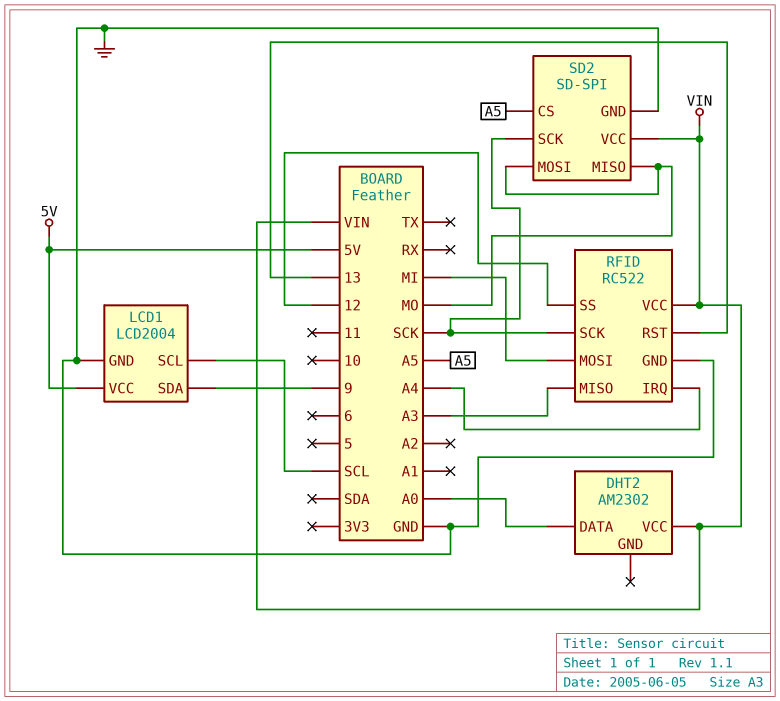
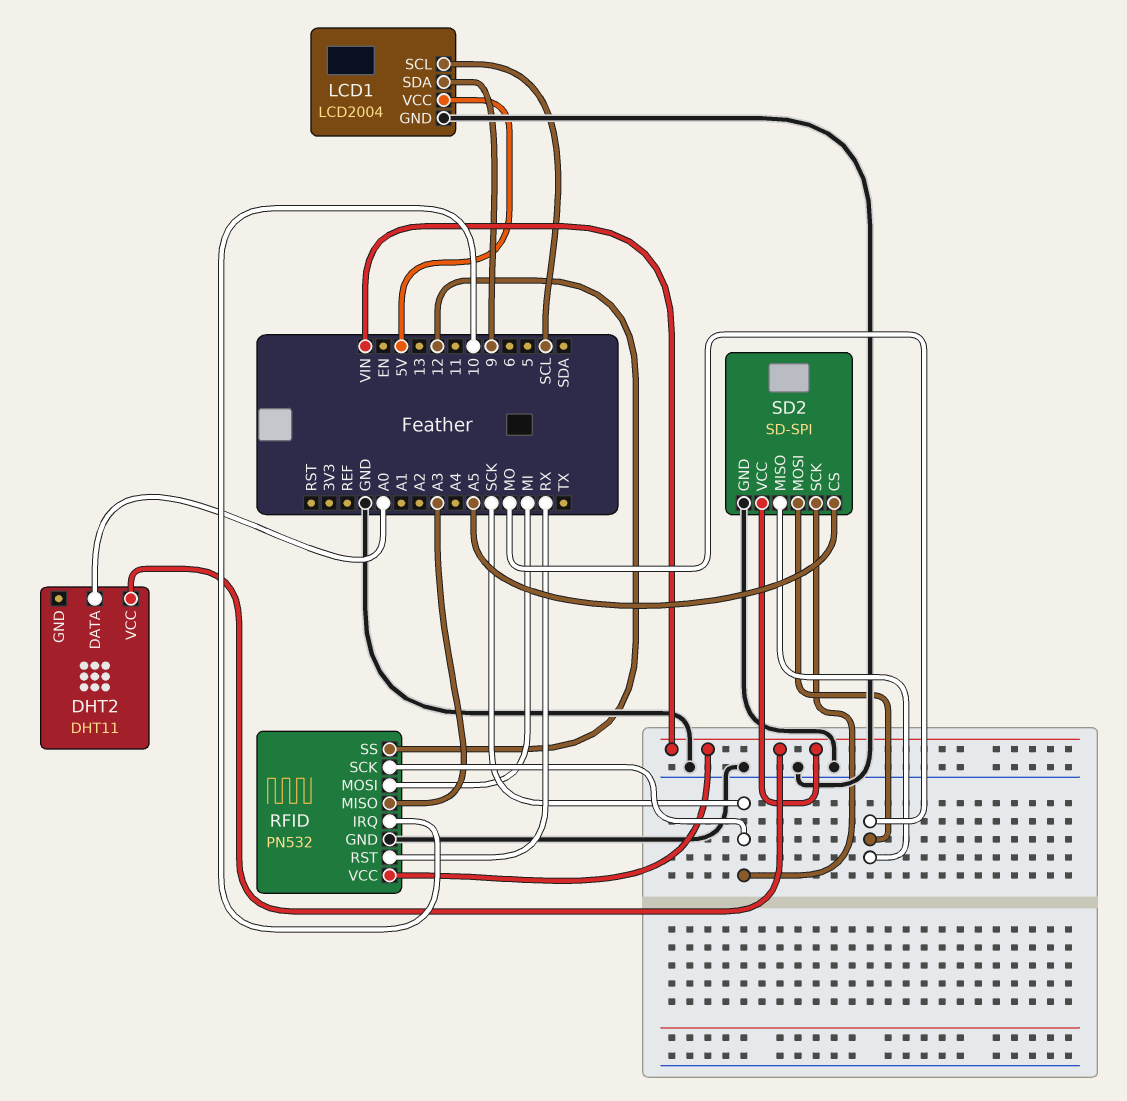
DHT2: AM2302 -> DHT11
RFID: RC522 -> PN532
RFID pin IRQ: A4 -> 10
RFID pin RST: 13 -> RX

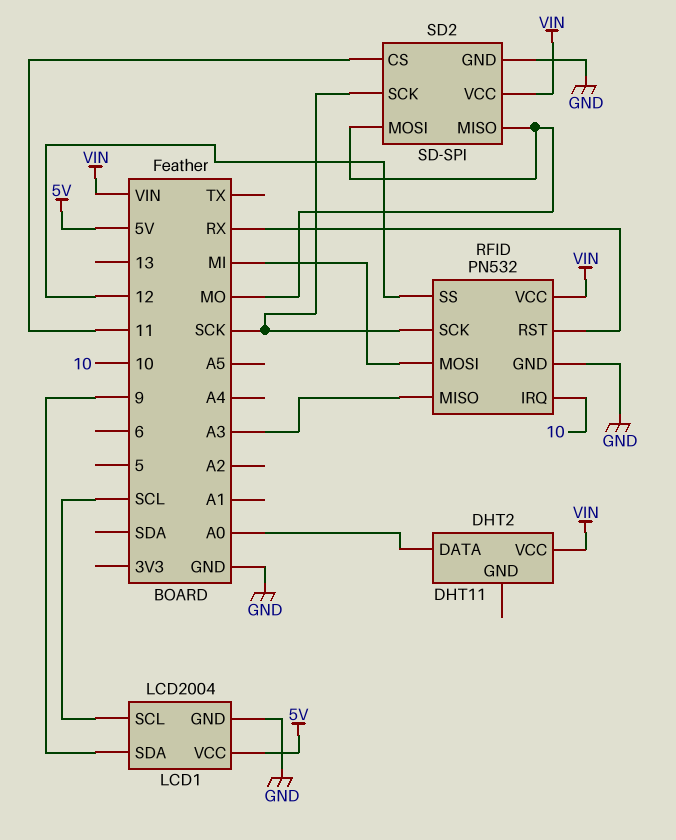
SD2 pin CS: A5 -> 11

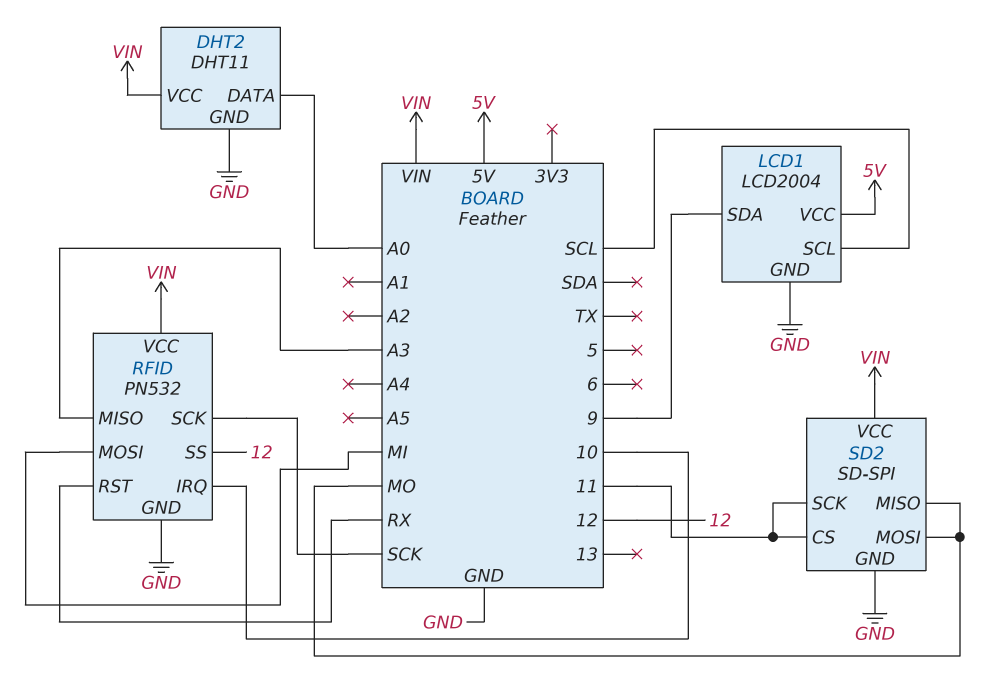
DHT2 pin GND: none -> GND
SD2 pin SCK: SCK -> 11

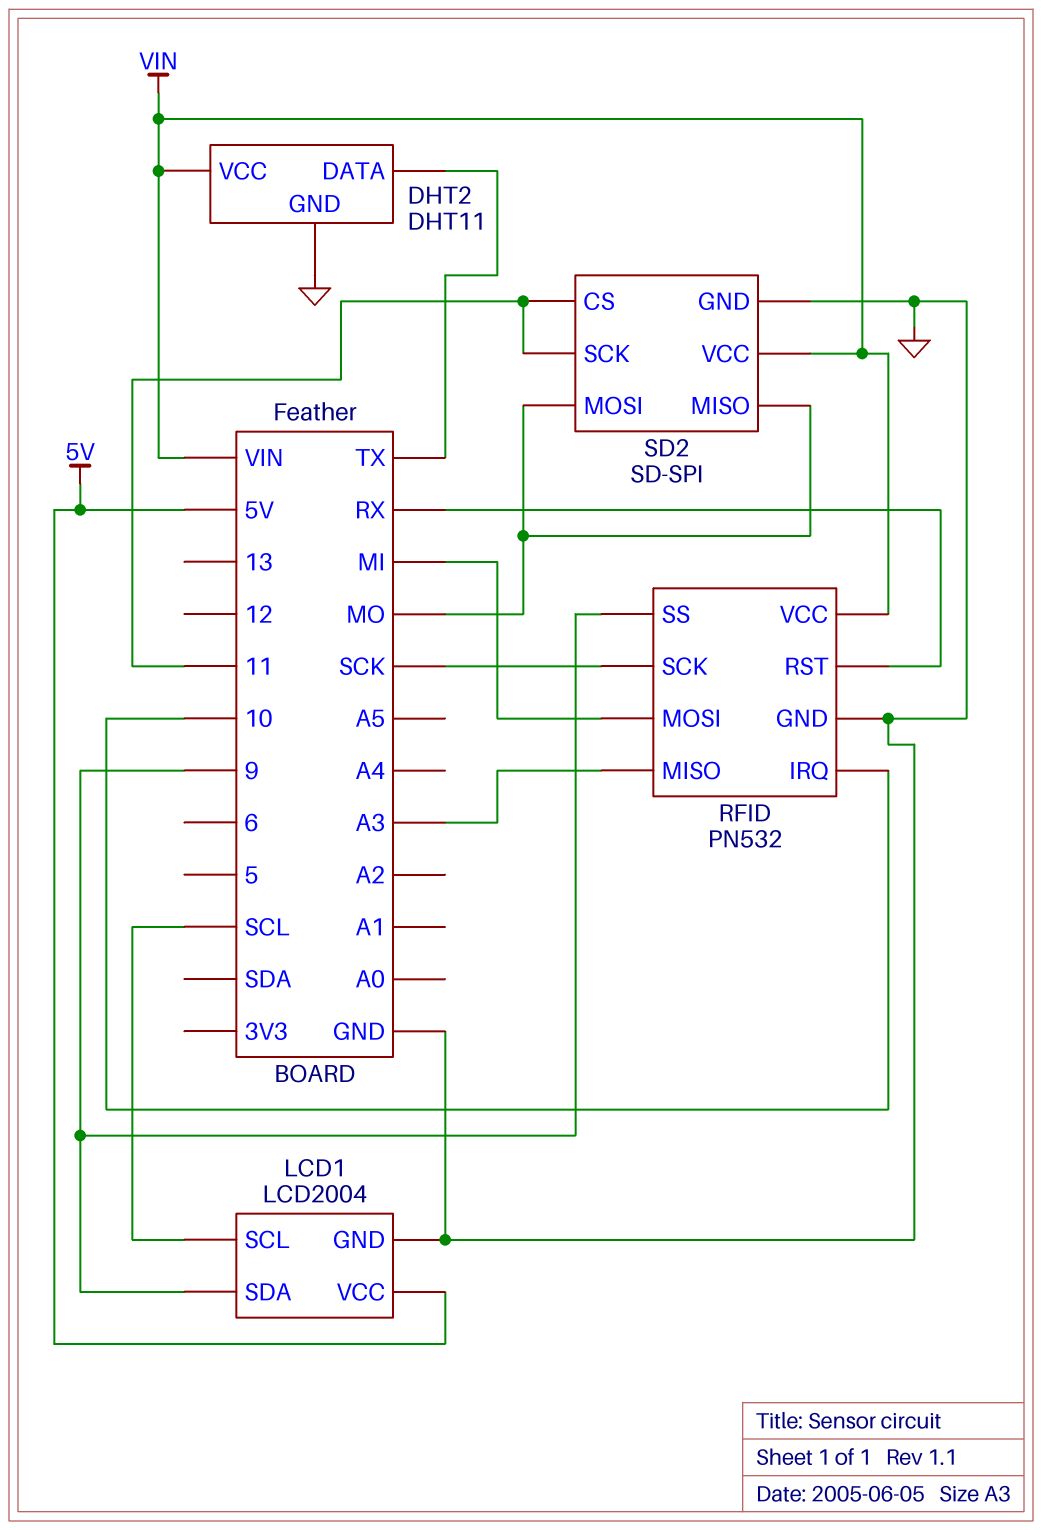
DHT2 pin DATA: A0 -> TX
RFID pin SS: 12 -> 9

